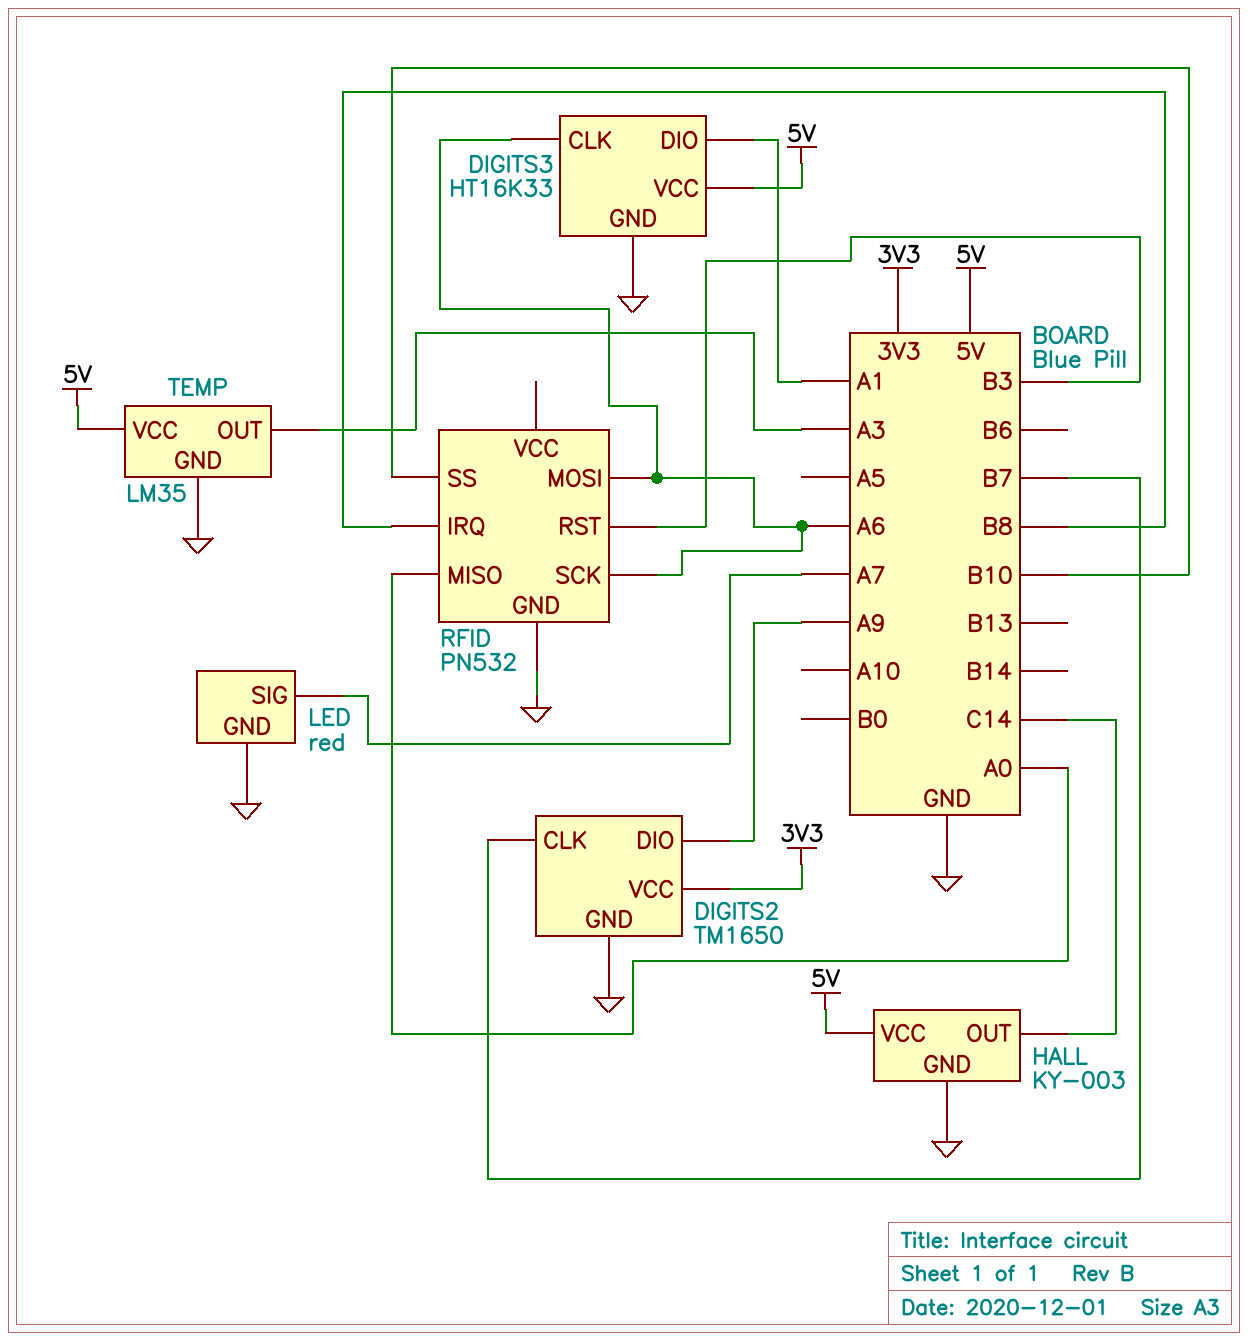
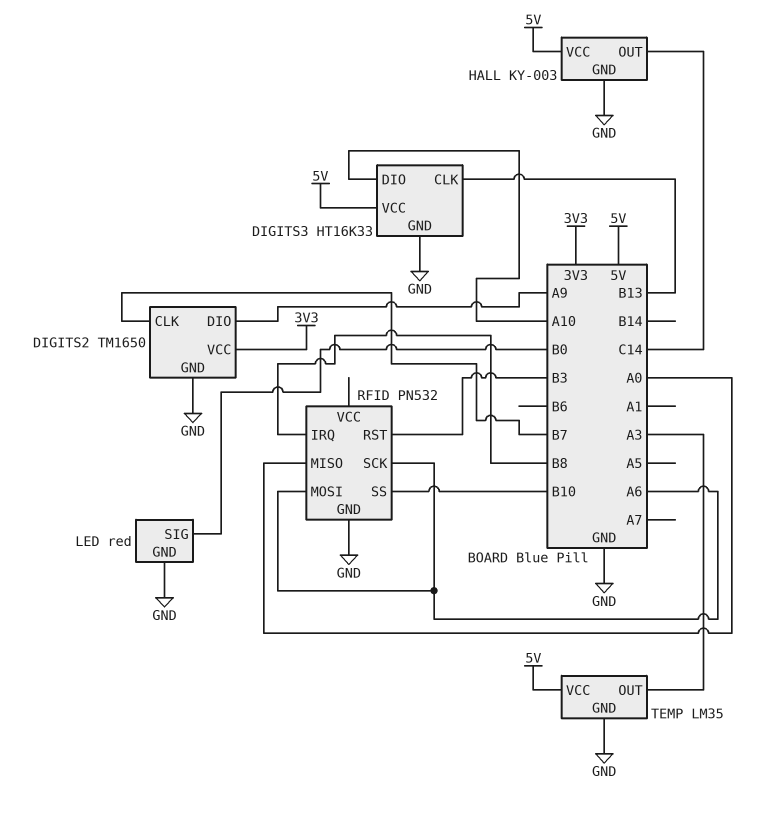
DIGITS3 pin CLK: A6 -> B13
DIGITS3 pin DIO: A1 -> A10
LED pin SIG: A7 -> B0

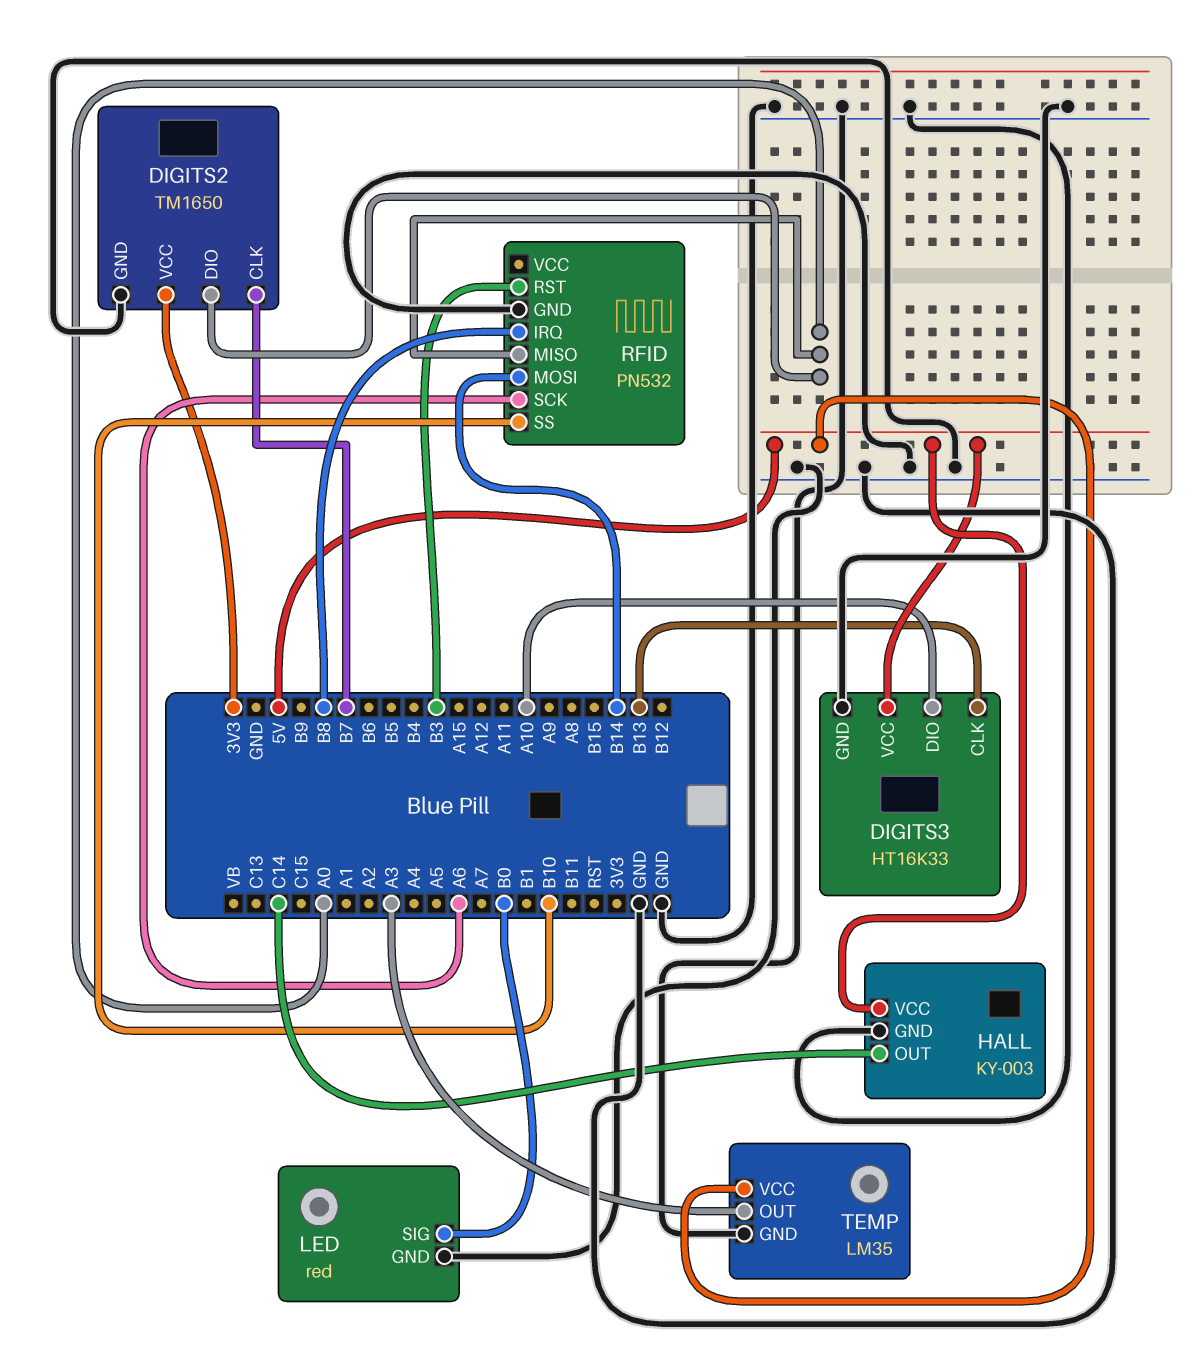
DIGITS2 pin DIO: A9 -> A0
RFID pin MOSI: A6 -> B14

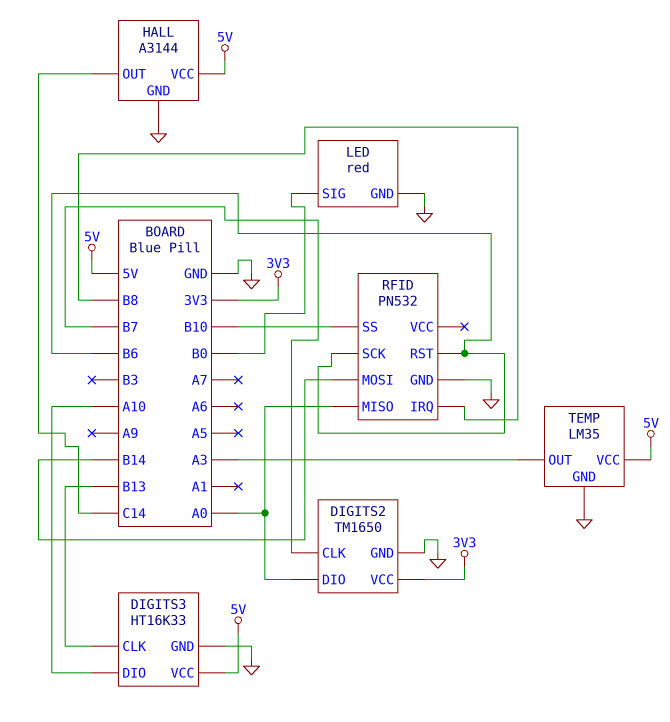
HALL: KY-003 -> A3144
RFID pin RST: B3 -> B6
RFID pin SCK: A6 -> B6

